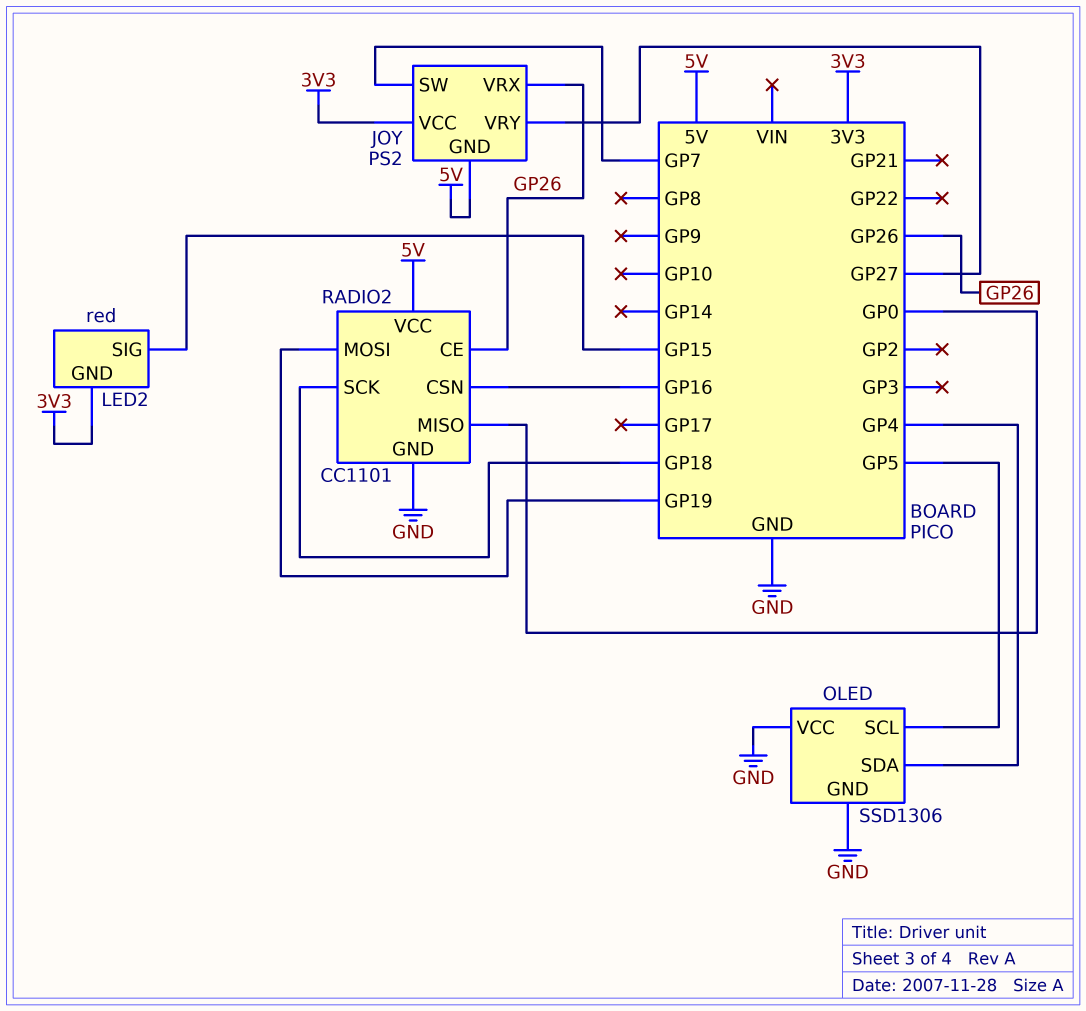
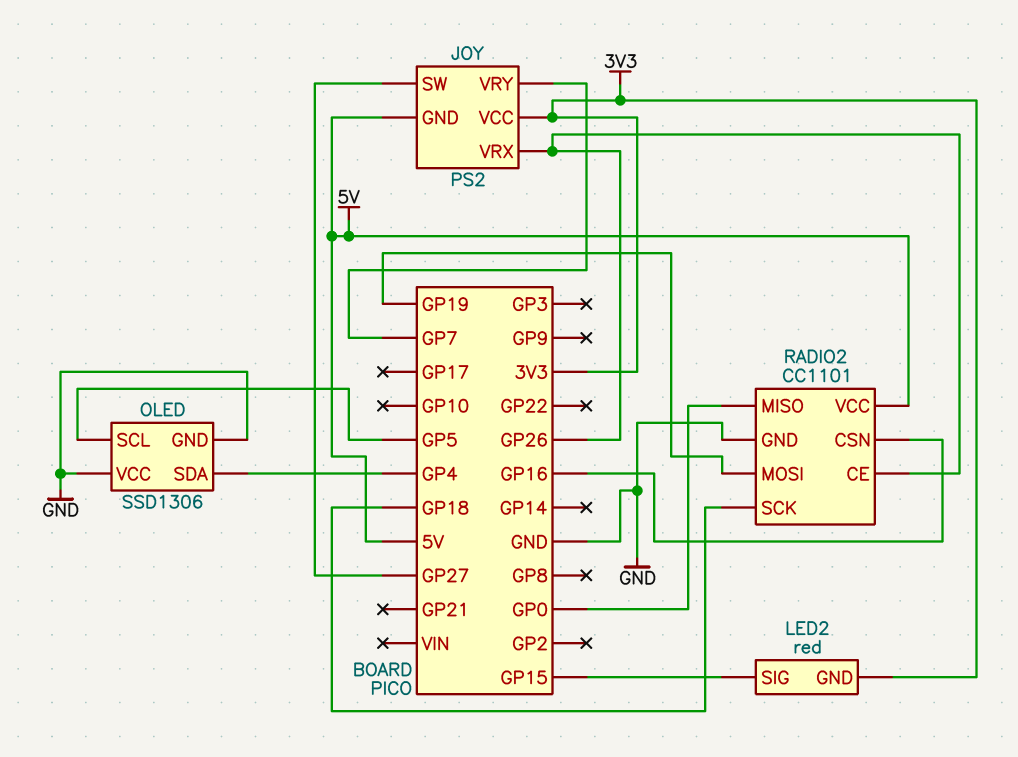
JOY pin SW: GP7 -> GP27
JOY pin VRY: GP27 -> GP7

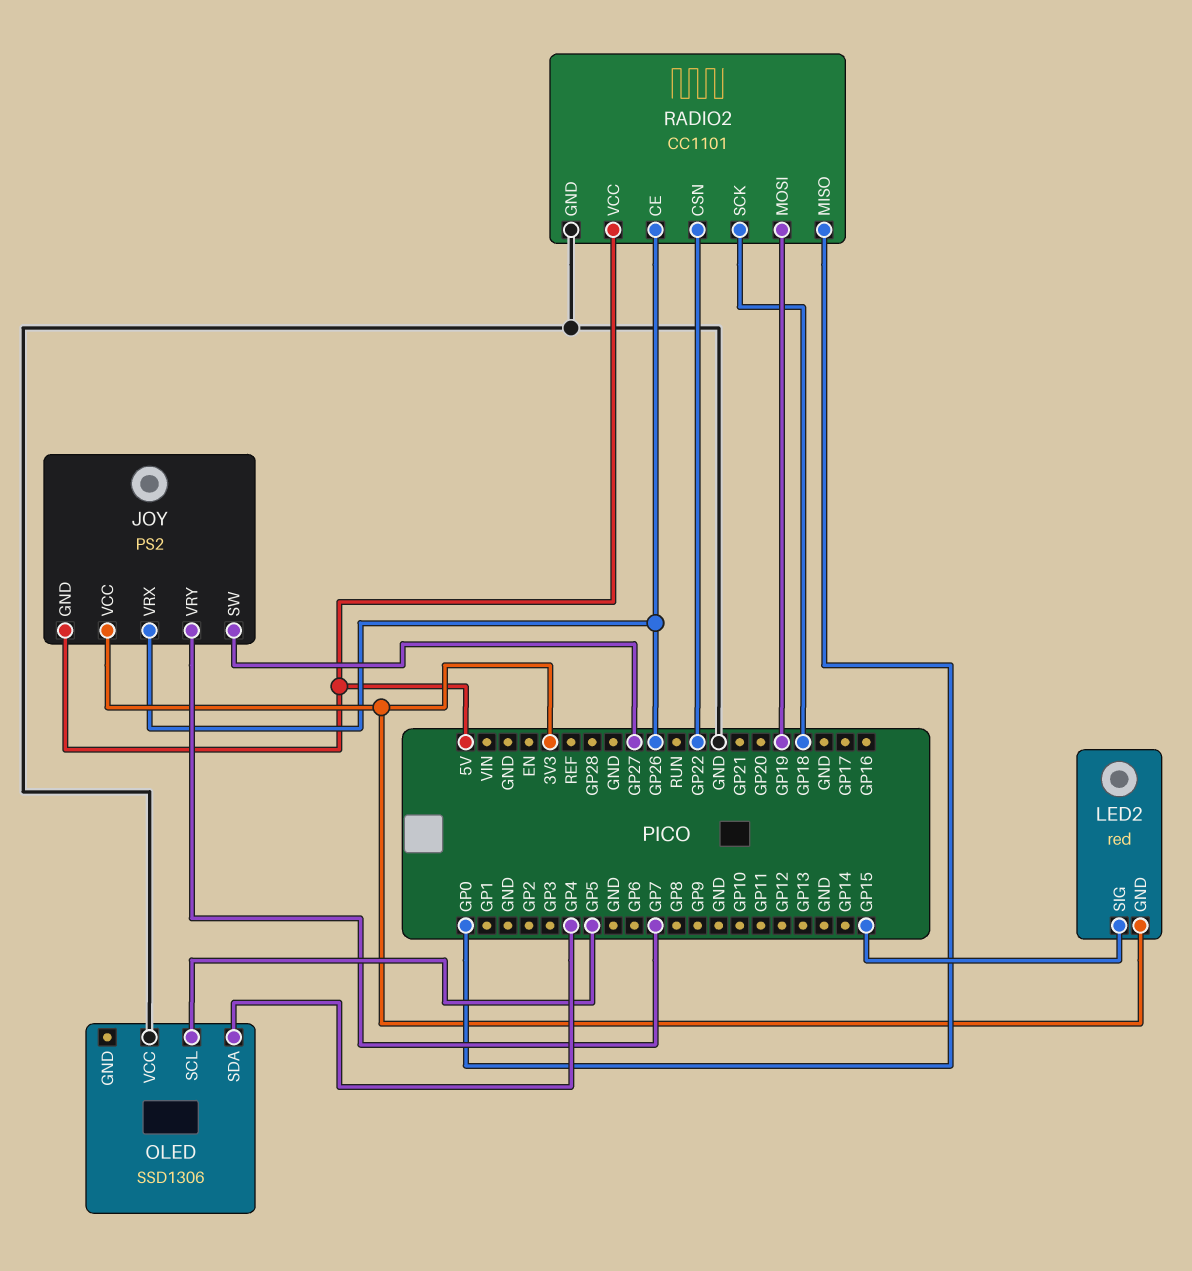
OLED pin GND: GND -> none
RADIO2 pin CSN: GP16 -> GP22

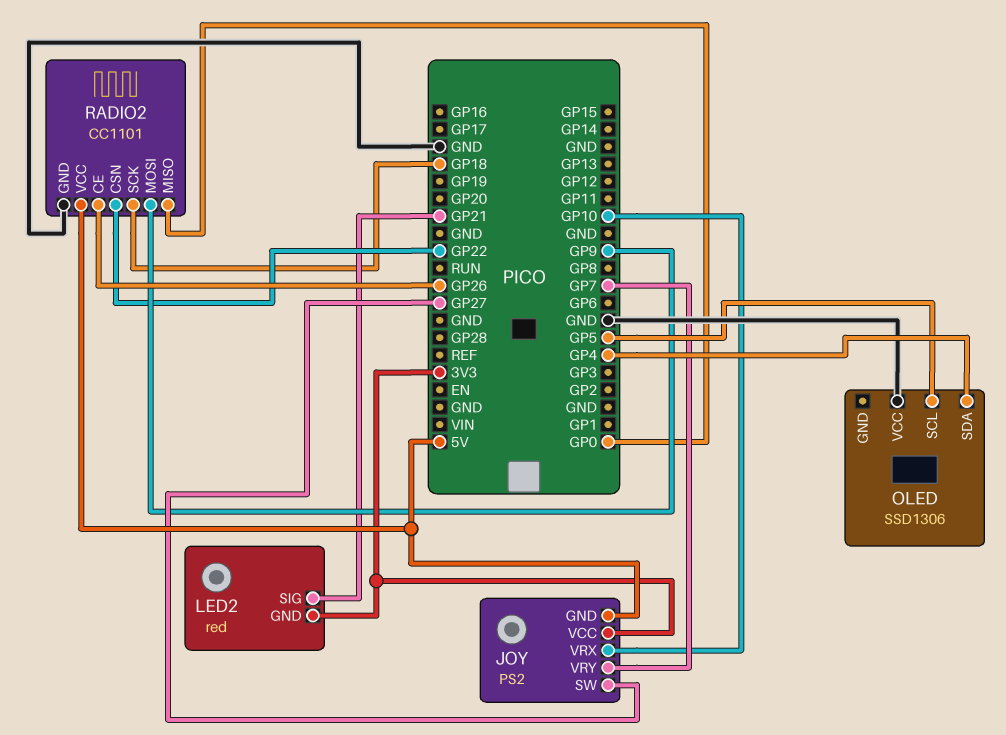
JOY pin VRX: GP26 -> GP10
LED2 pin SIG: GP15 -> GP21
RADIO2 pin MOSI: GP19 -> GP9

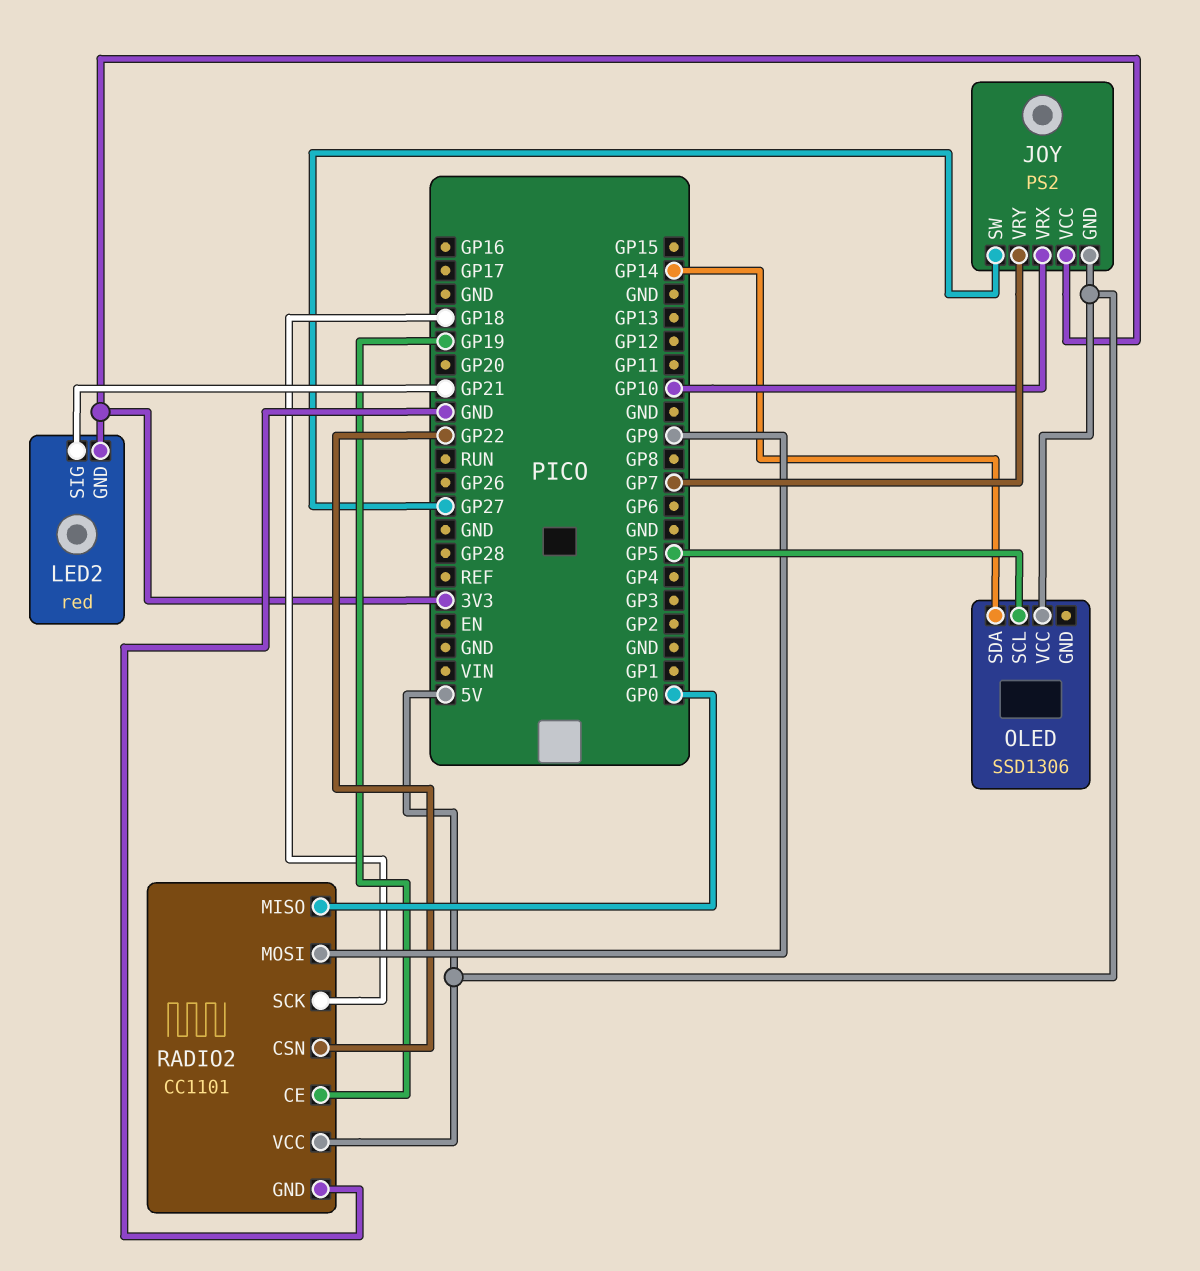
OLED pin SDA: GP4 -> GP14
OLED pin VCC: GND -> 5V
RADIO2 pin CE: GP26 -> GP19

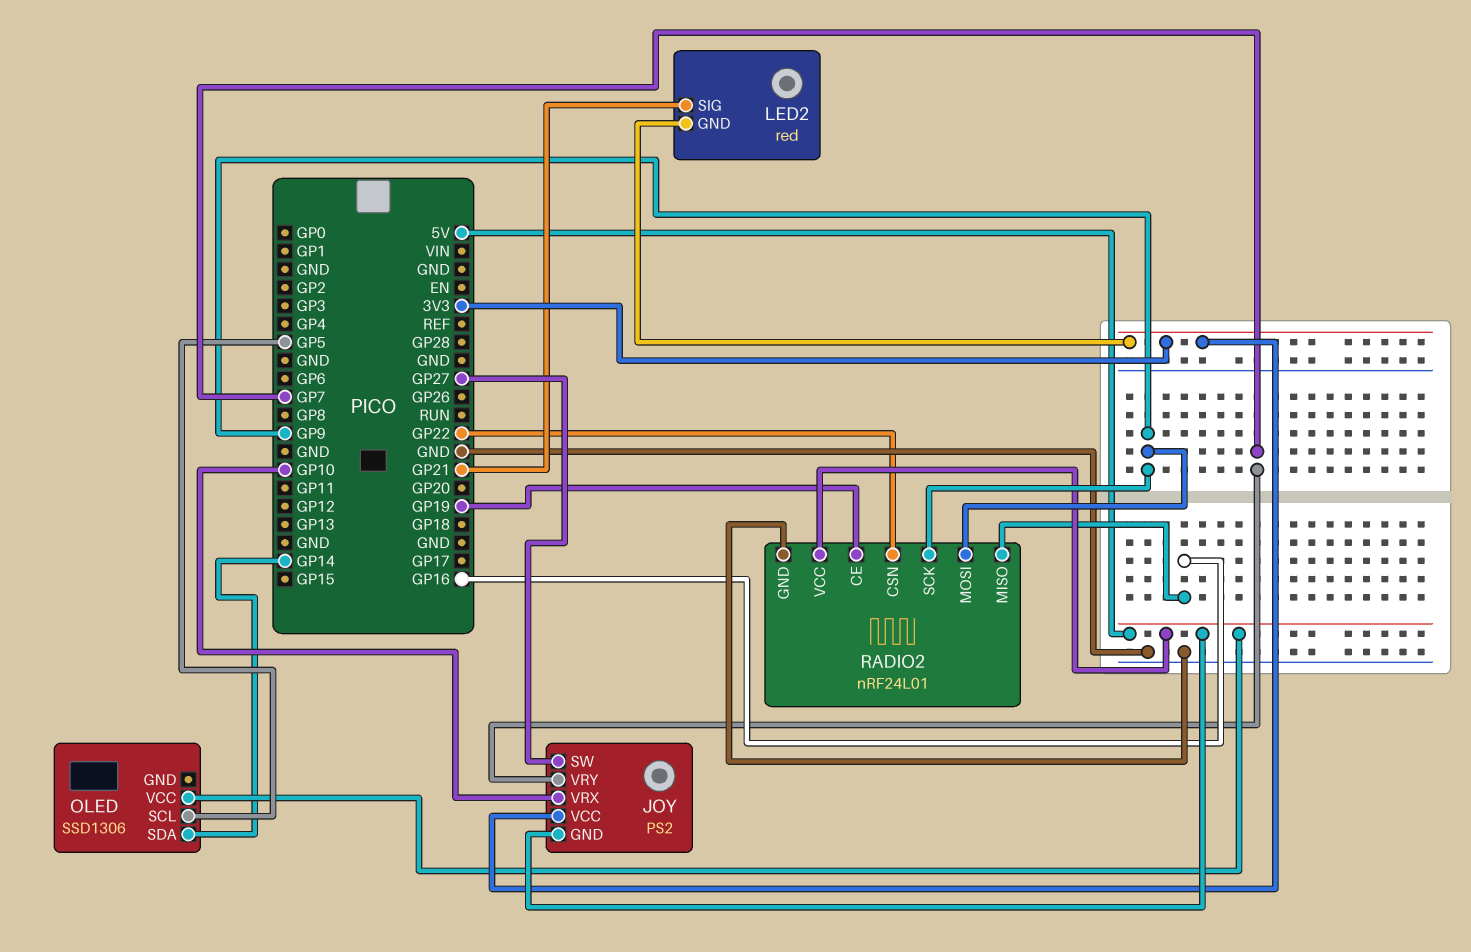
RADIO2: CC1101 -> nRF24L01
RADIO2 pin MISO: GP0 -> GP16
RADIO2 pin SCK: GP18 -> GP9

